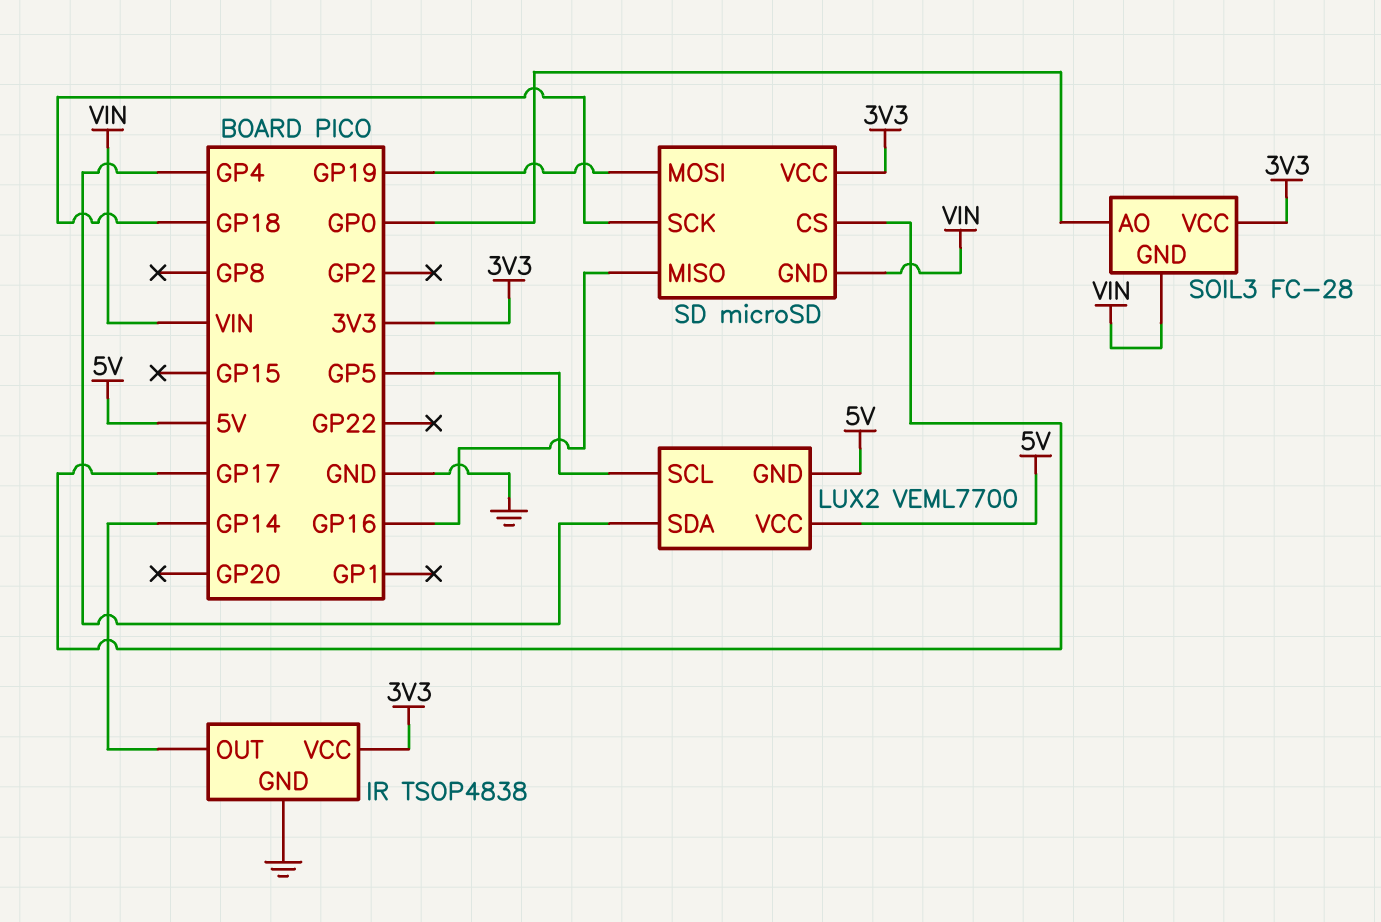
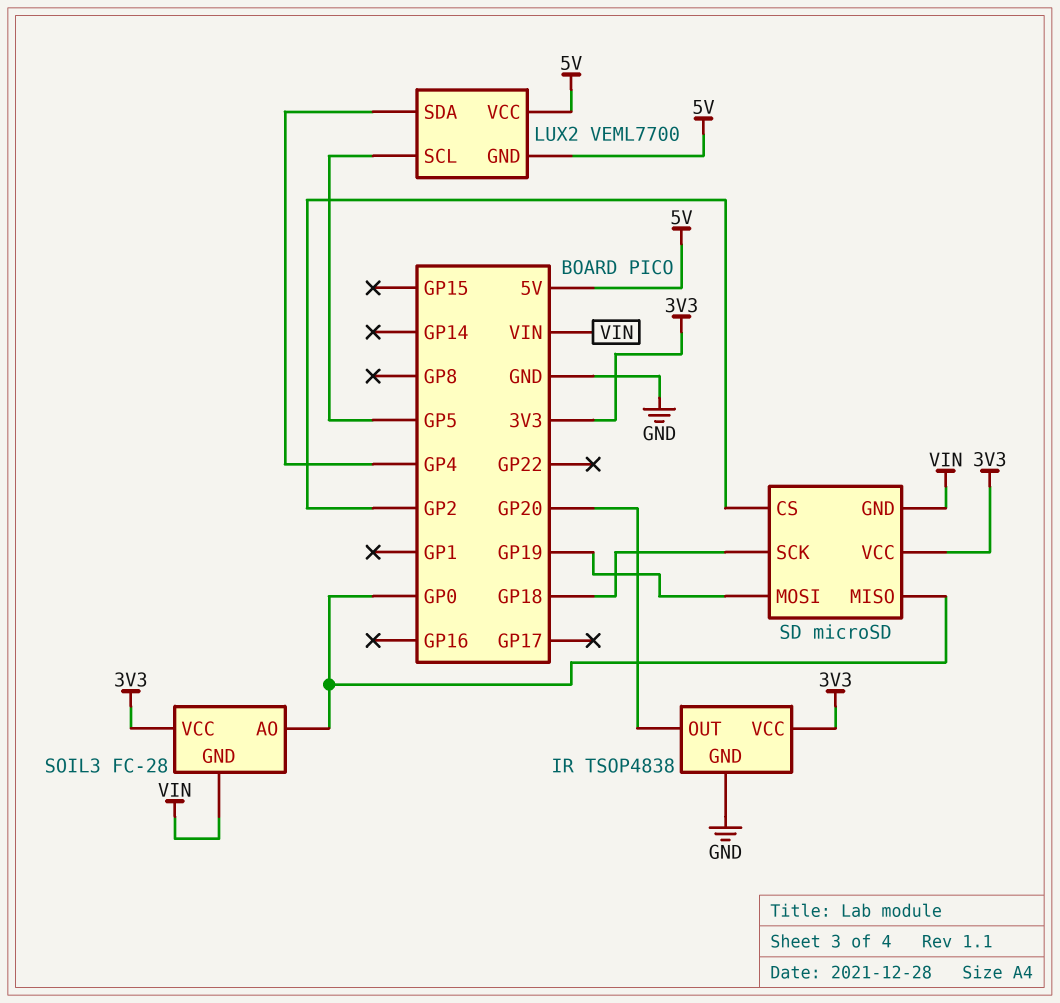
IR pin OUT: GP14 -> GP20
SD pin CS: GP17 -> GP2
SD pin MISO: GP16 -> GP0

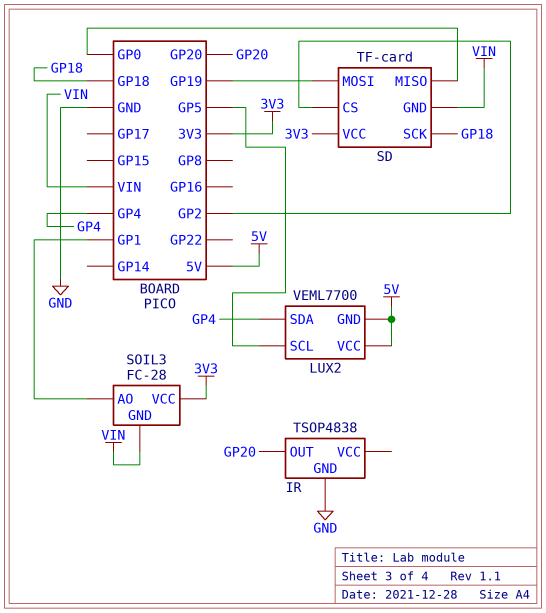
IR pin VCC: 3V3 -> none
SD: microSD -> TF-card
SOIL3 pin AO: GP0 -> GP1

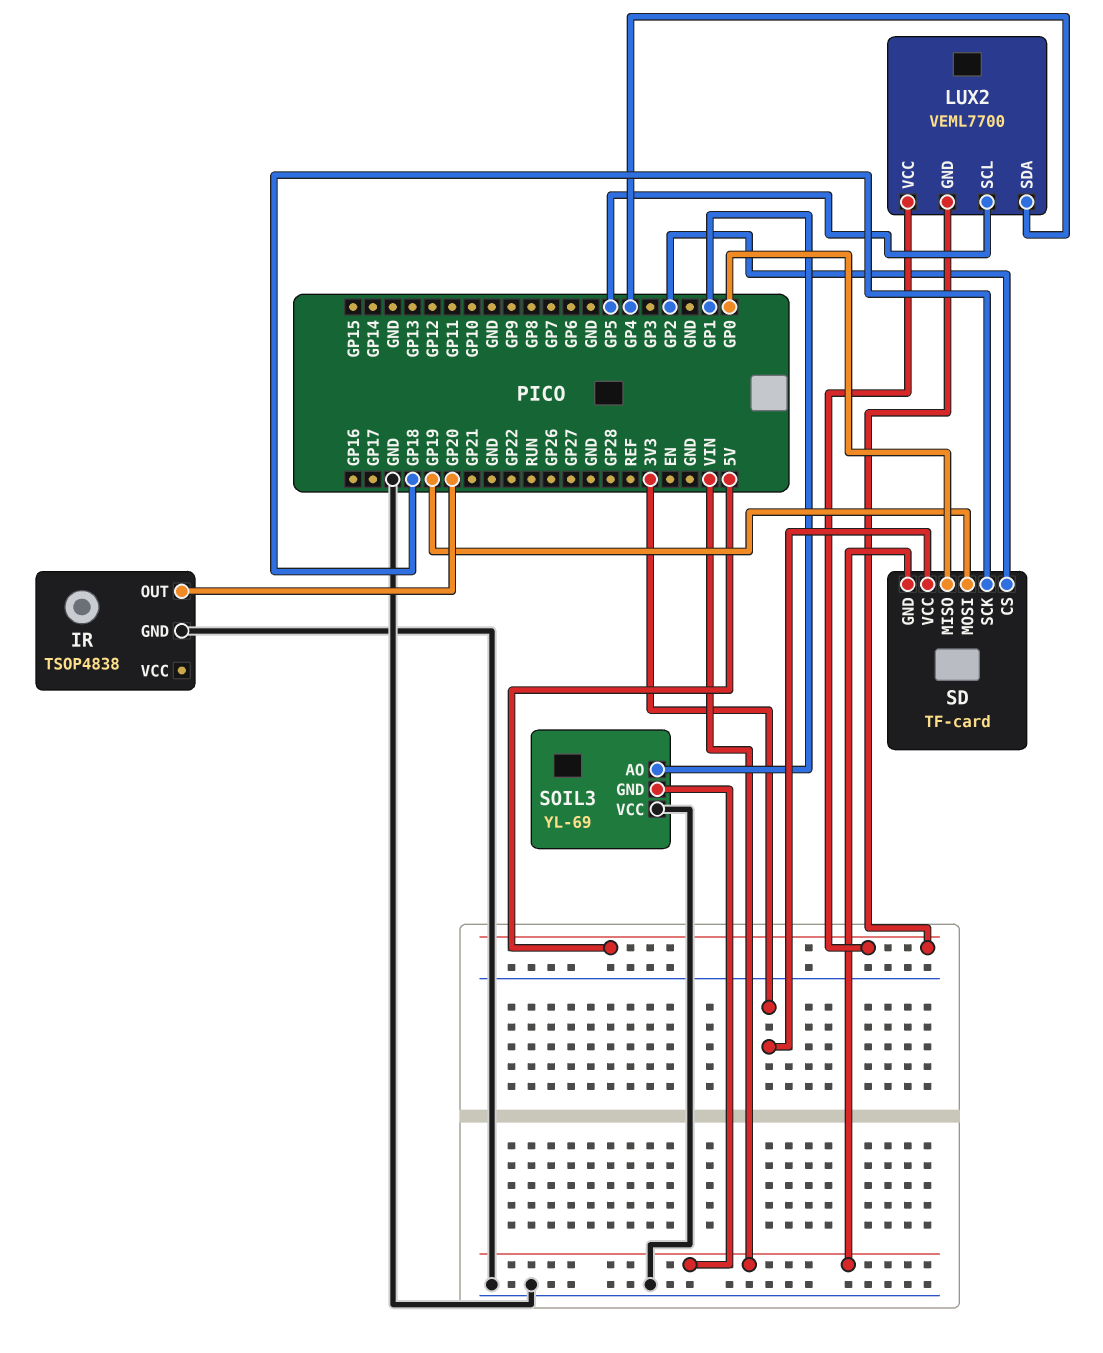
SOIL3: FC-28 -> YL-69
SOIL3 pin VCC: 3V3 -> GND

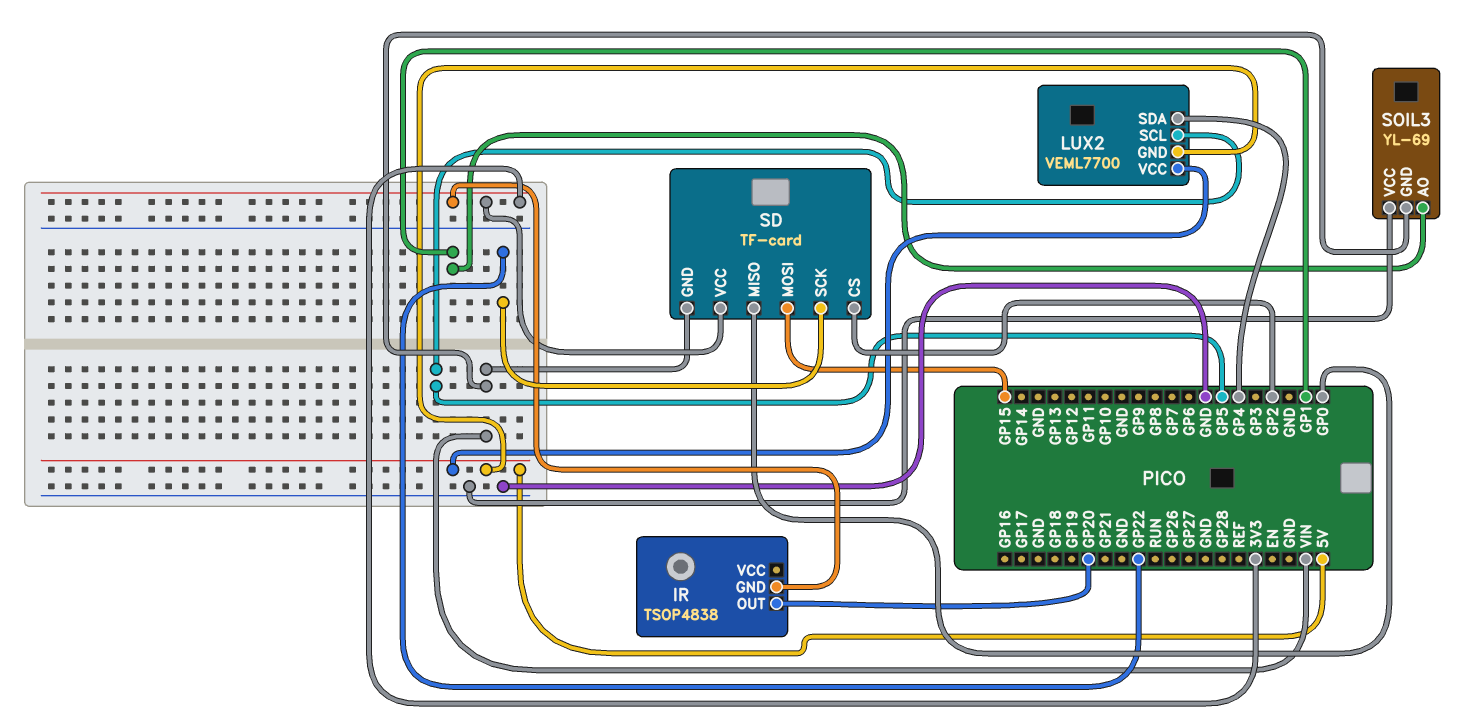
IR pin GND: GND -> 3V3
SD pin MOSI: GP19 -> GP15
SD pin SCK: GP18 -> GP22

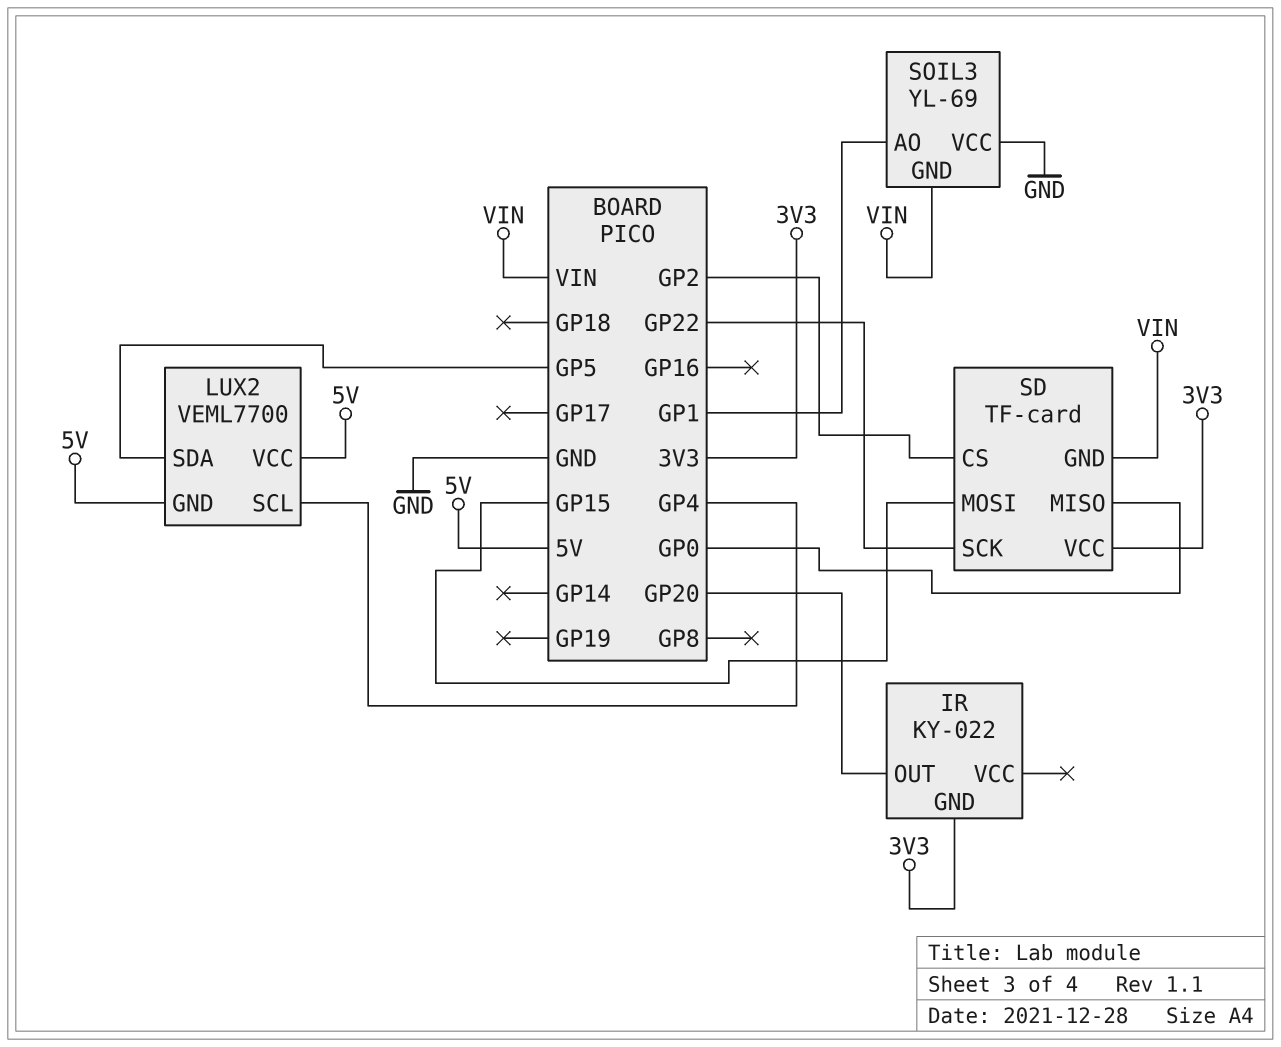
IR: TSOP4838 -> KY-022
LUX2 pin SCL: GP5 -> GP4
LUX2 pin SDA: GP4 -> GP5

